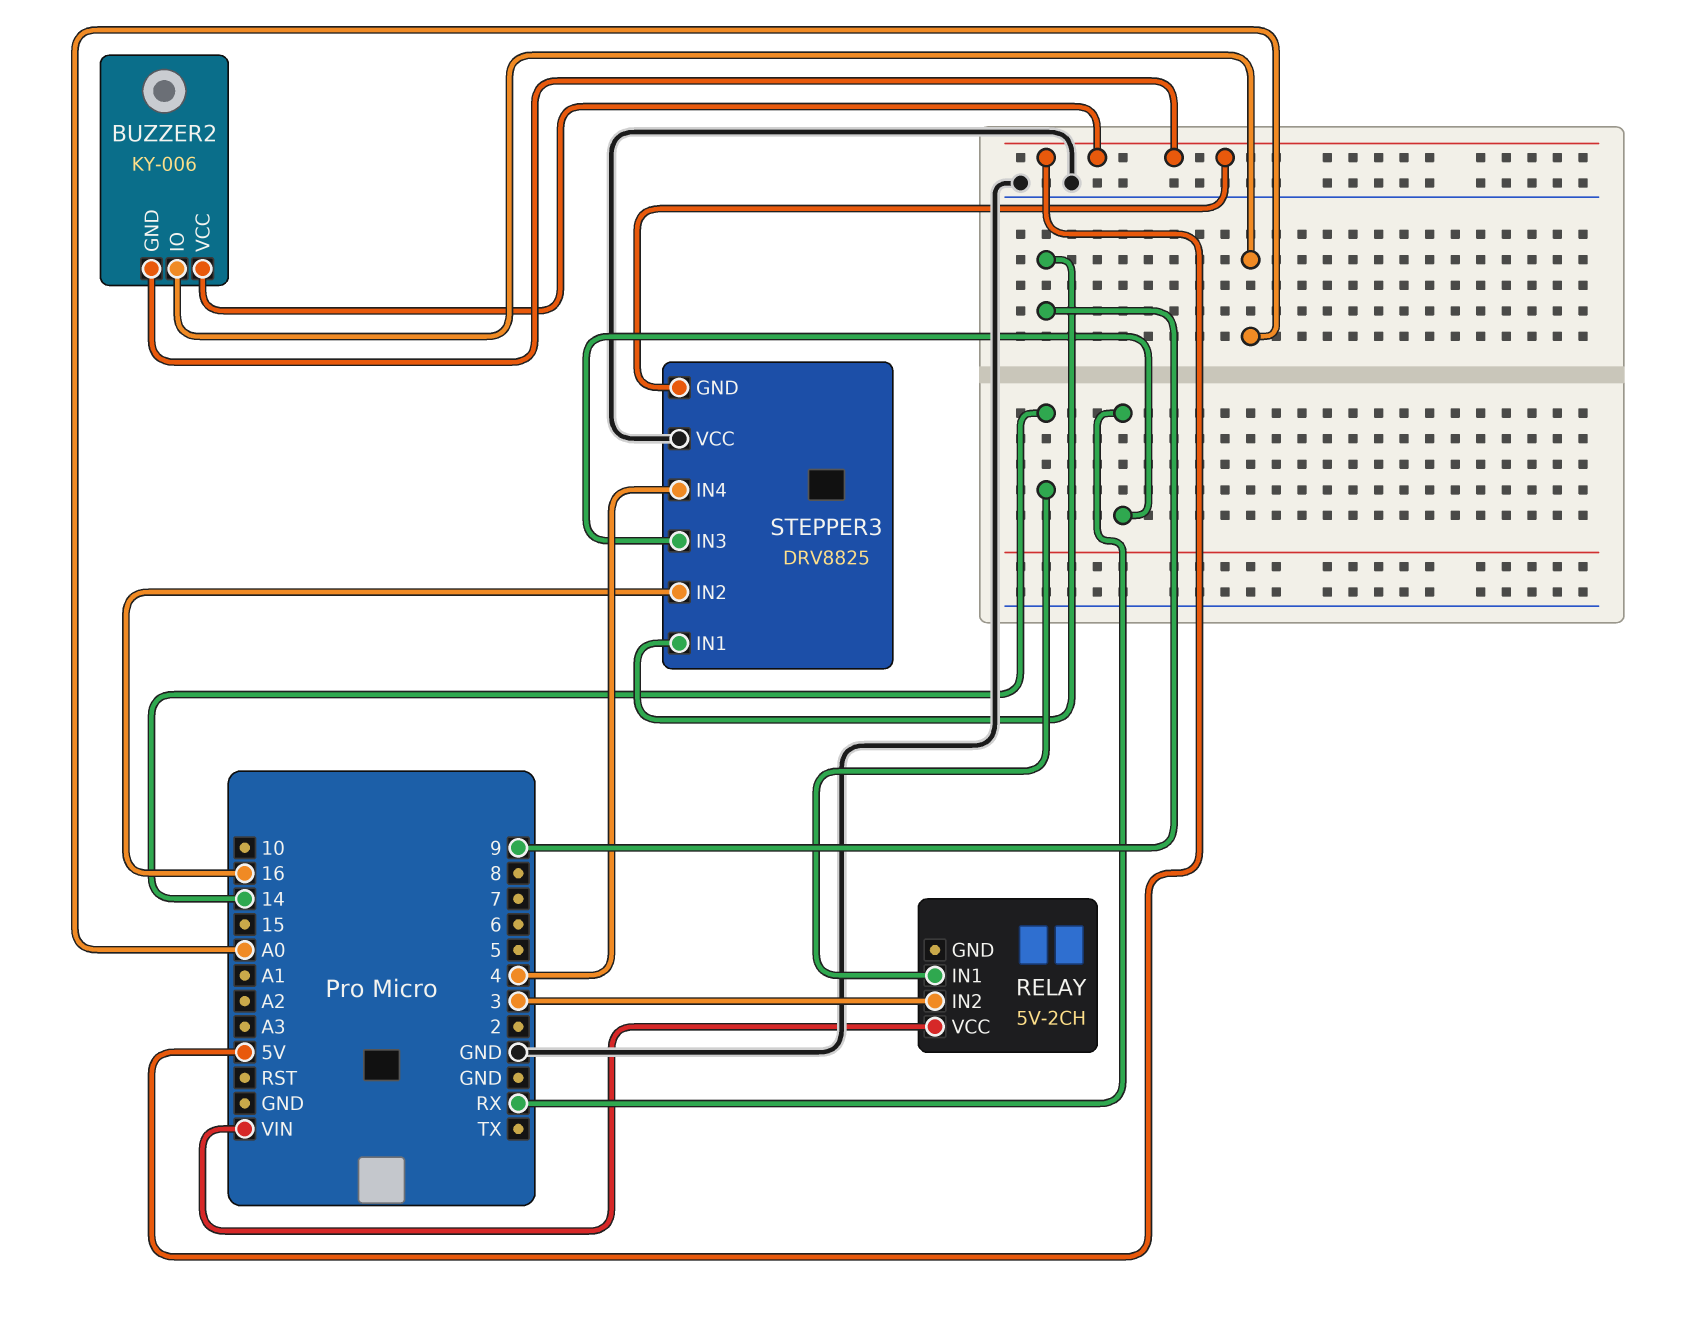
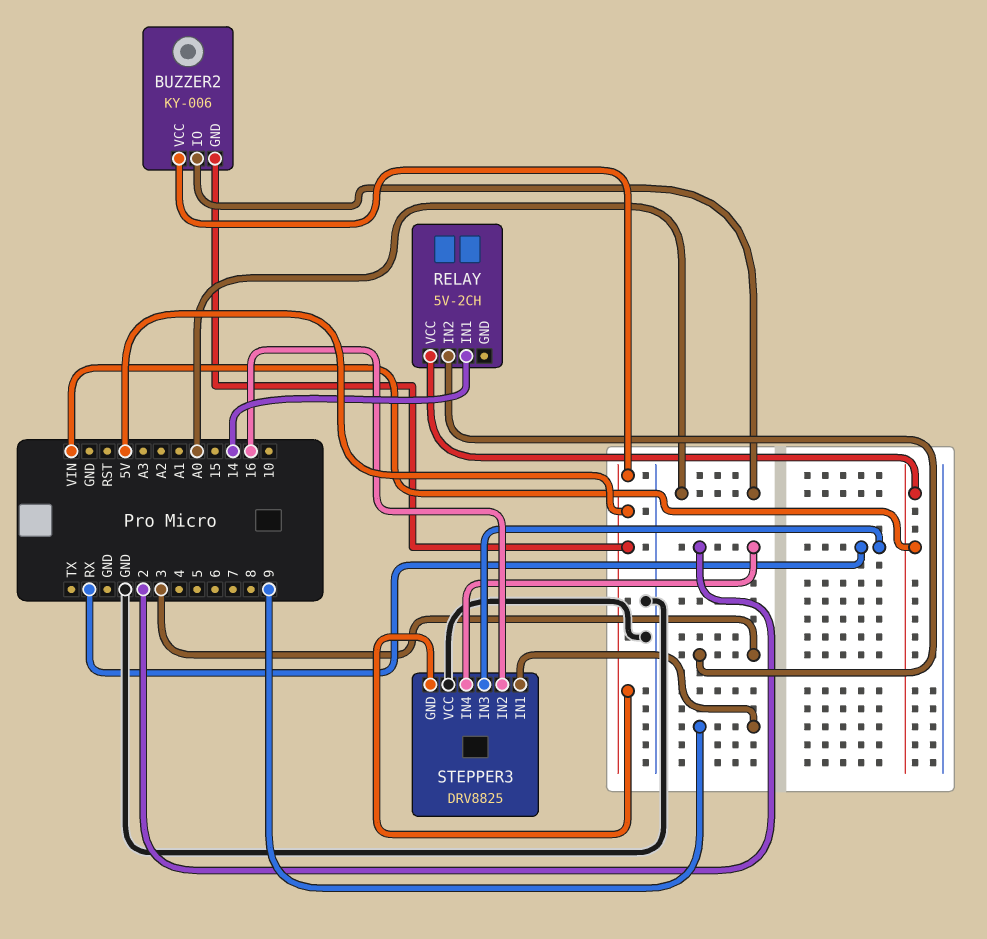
STEPPER3 pin IN4: 4 -> 2

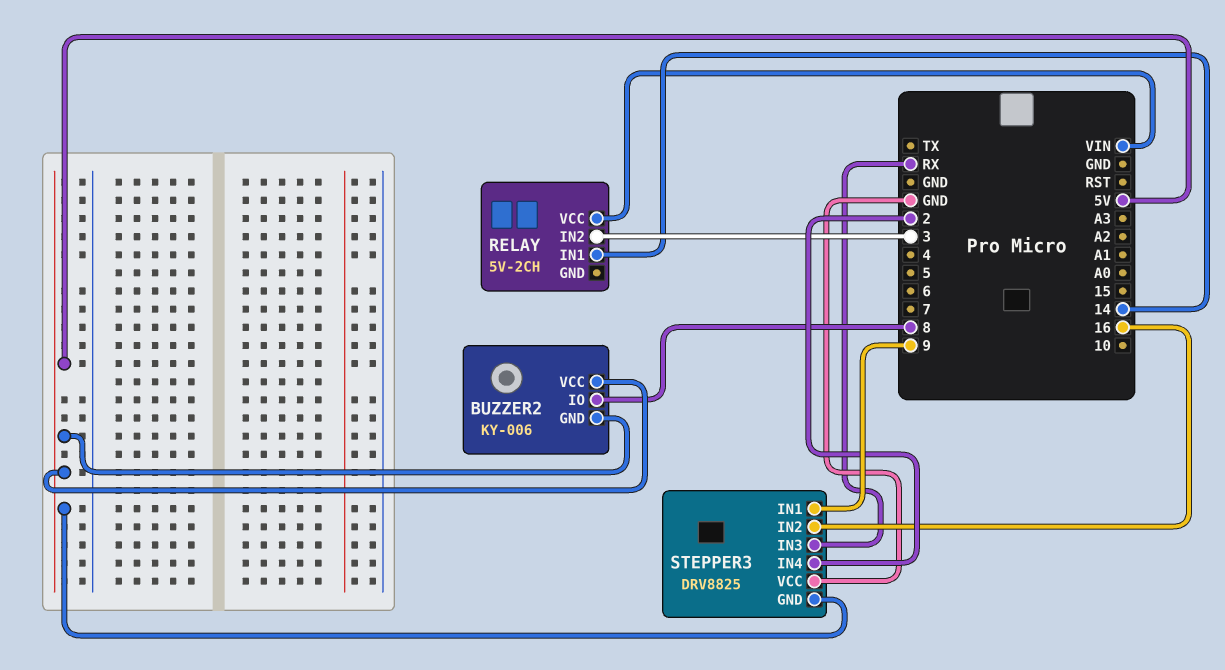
BUZZER2 pin IO: A0 -> 8

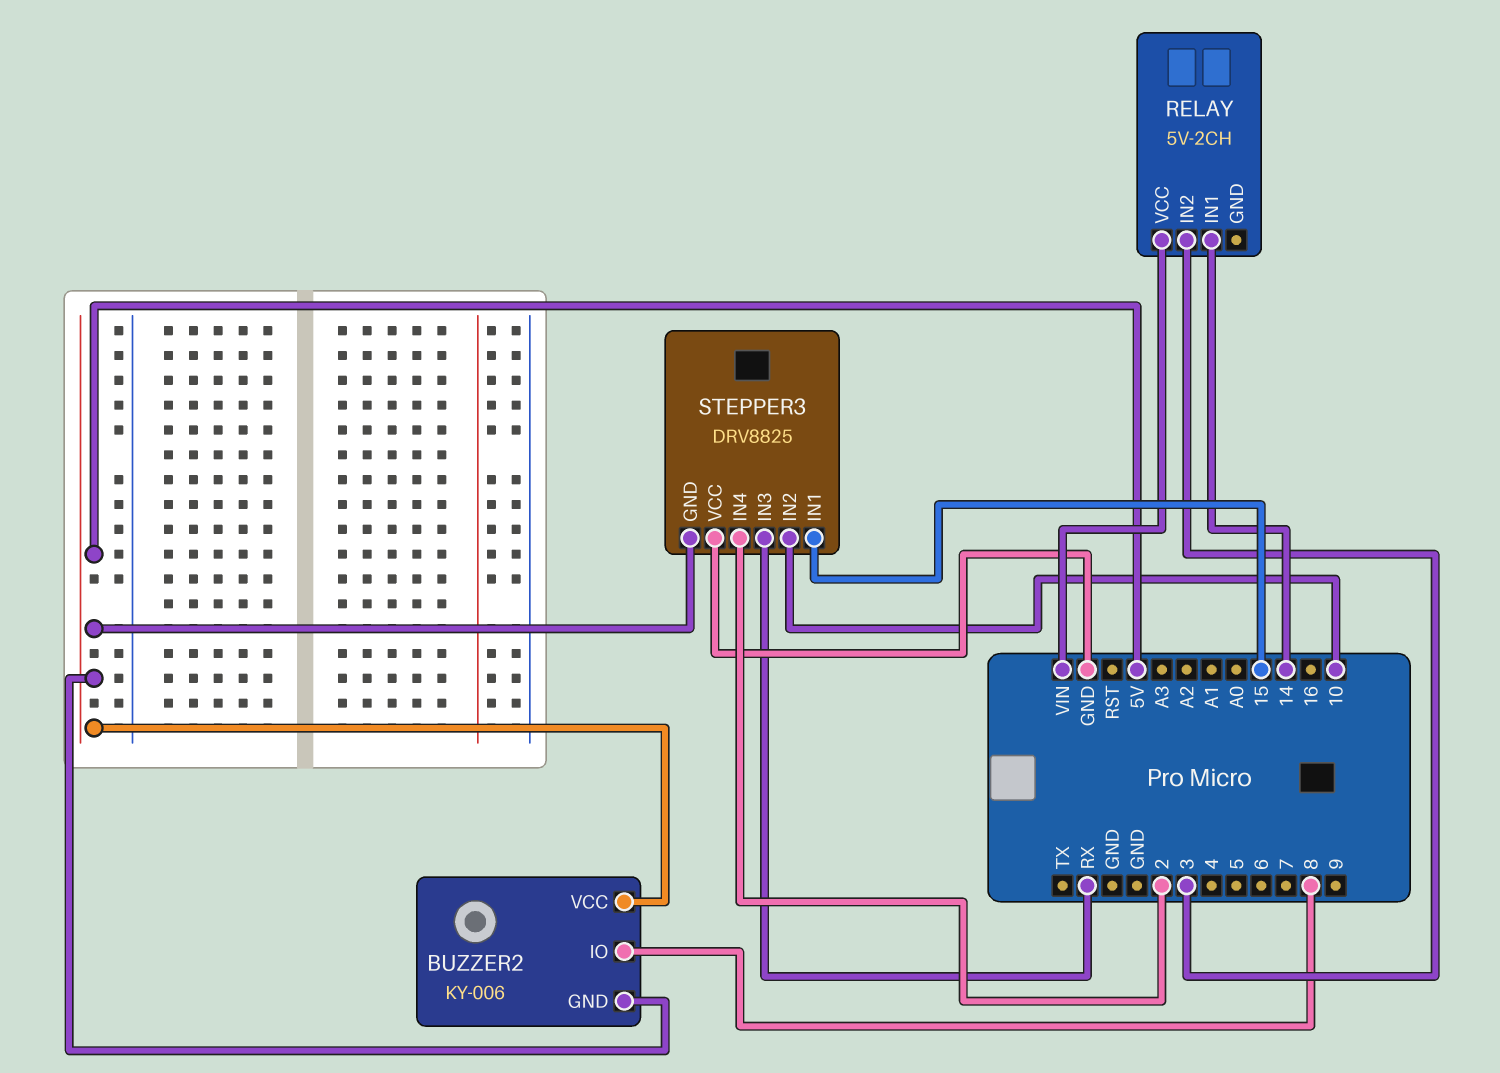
STEPPER3 pin IN1: 9 -> 15
STEPPER3 pin IN2: 16 -> 10

